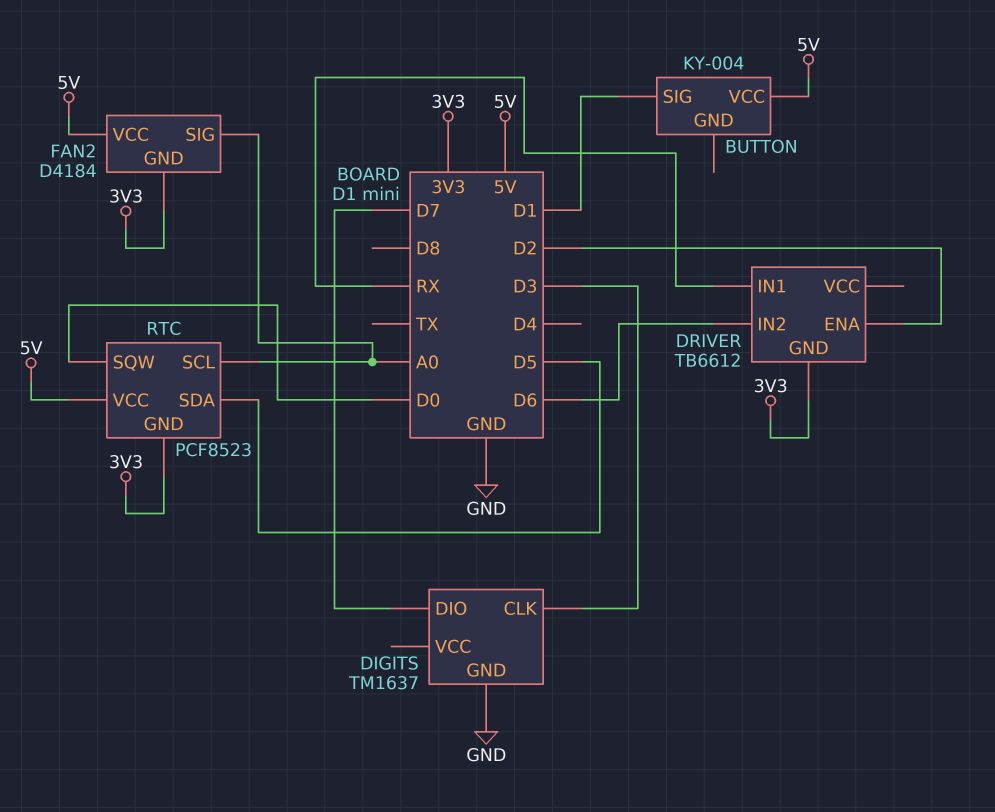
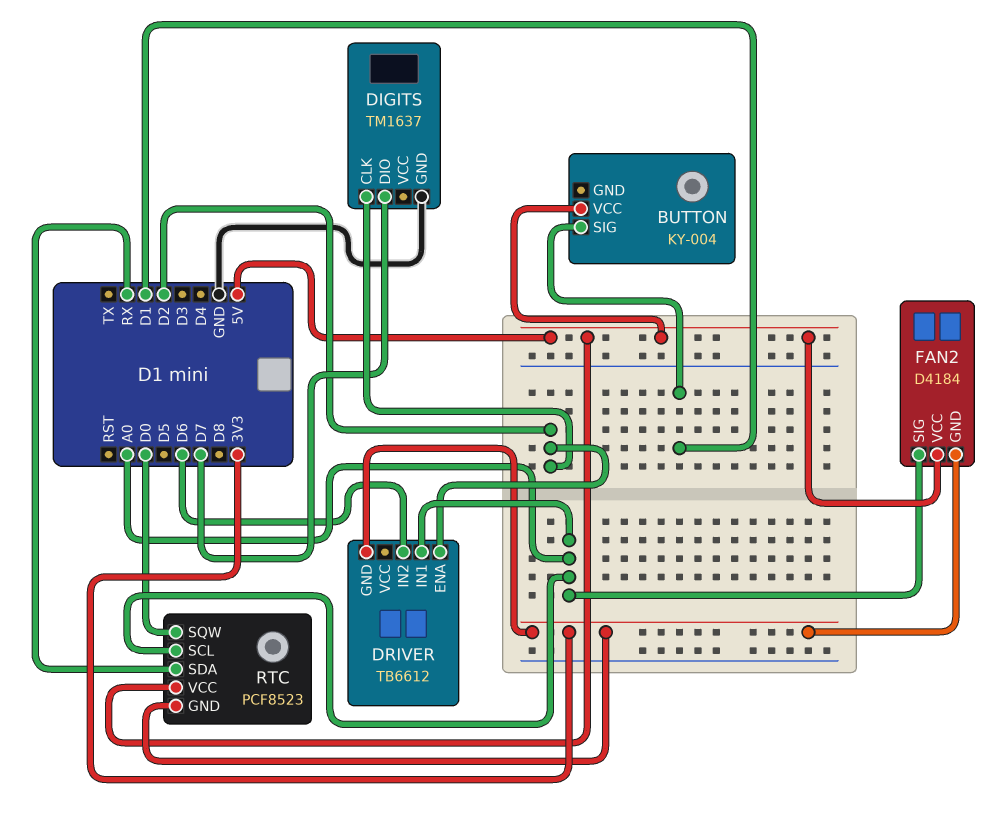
DIGITS pin CLK: D3 -> D2
DRIVER pin IN1: RX -> A0
RTC pin SDA: D5 -> RX

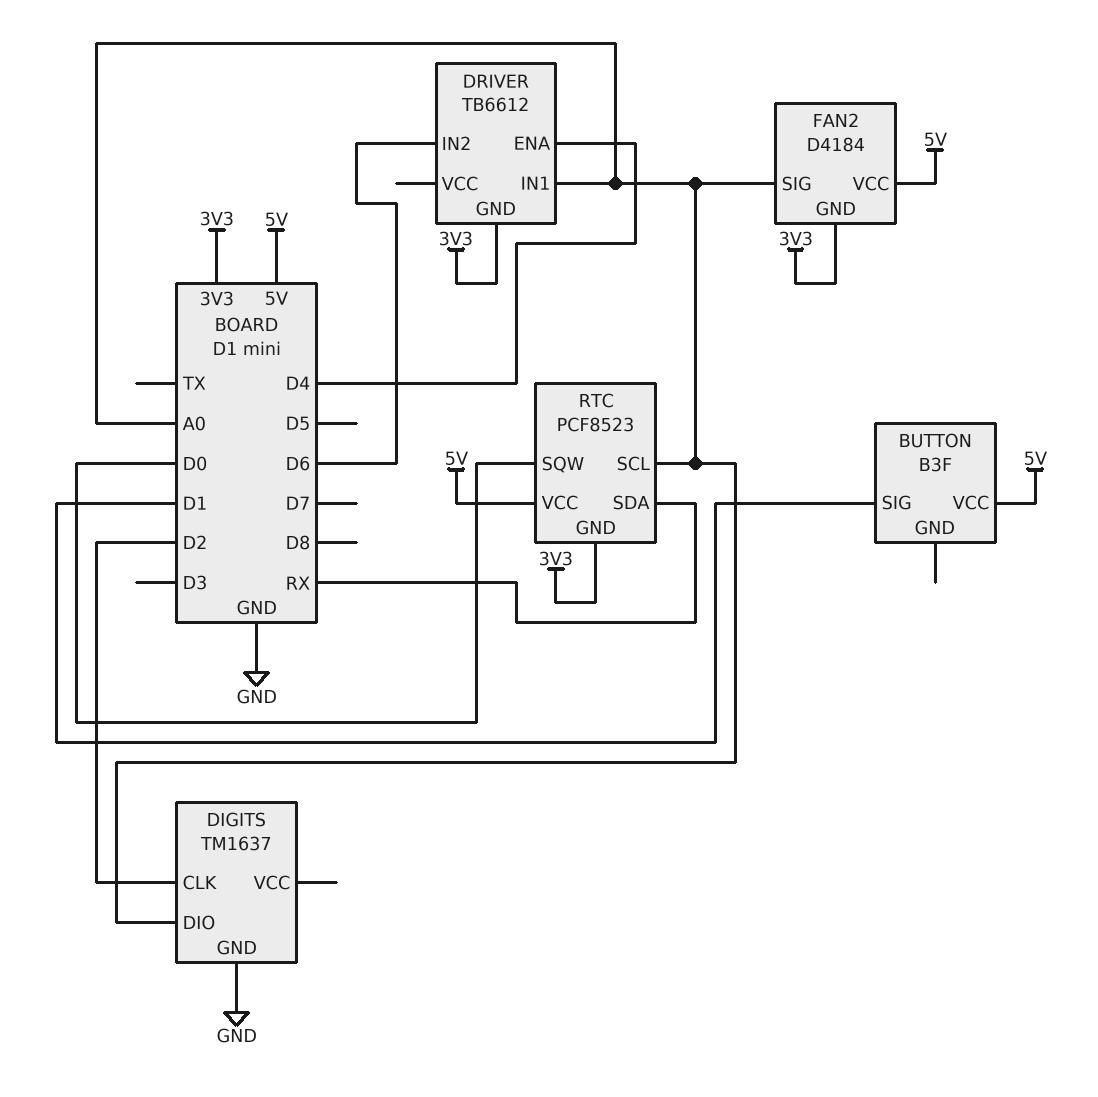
BUTTON: KY-004 -> B3F
DIGITS pin DIO: D7 -> A0
DRIVER pin ENA: D2 -> D4

